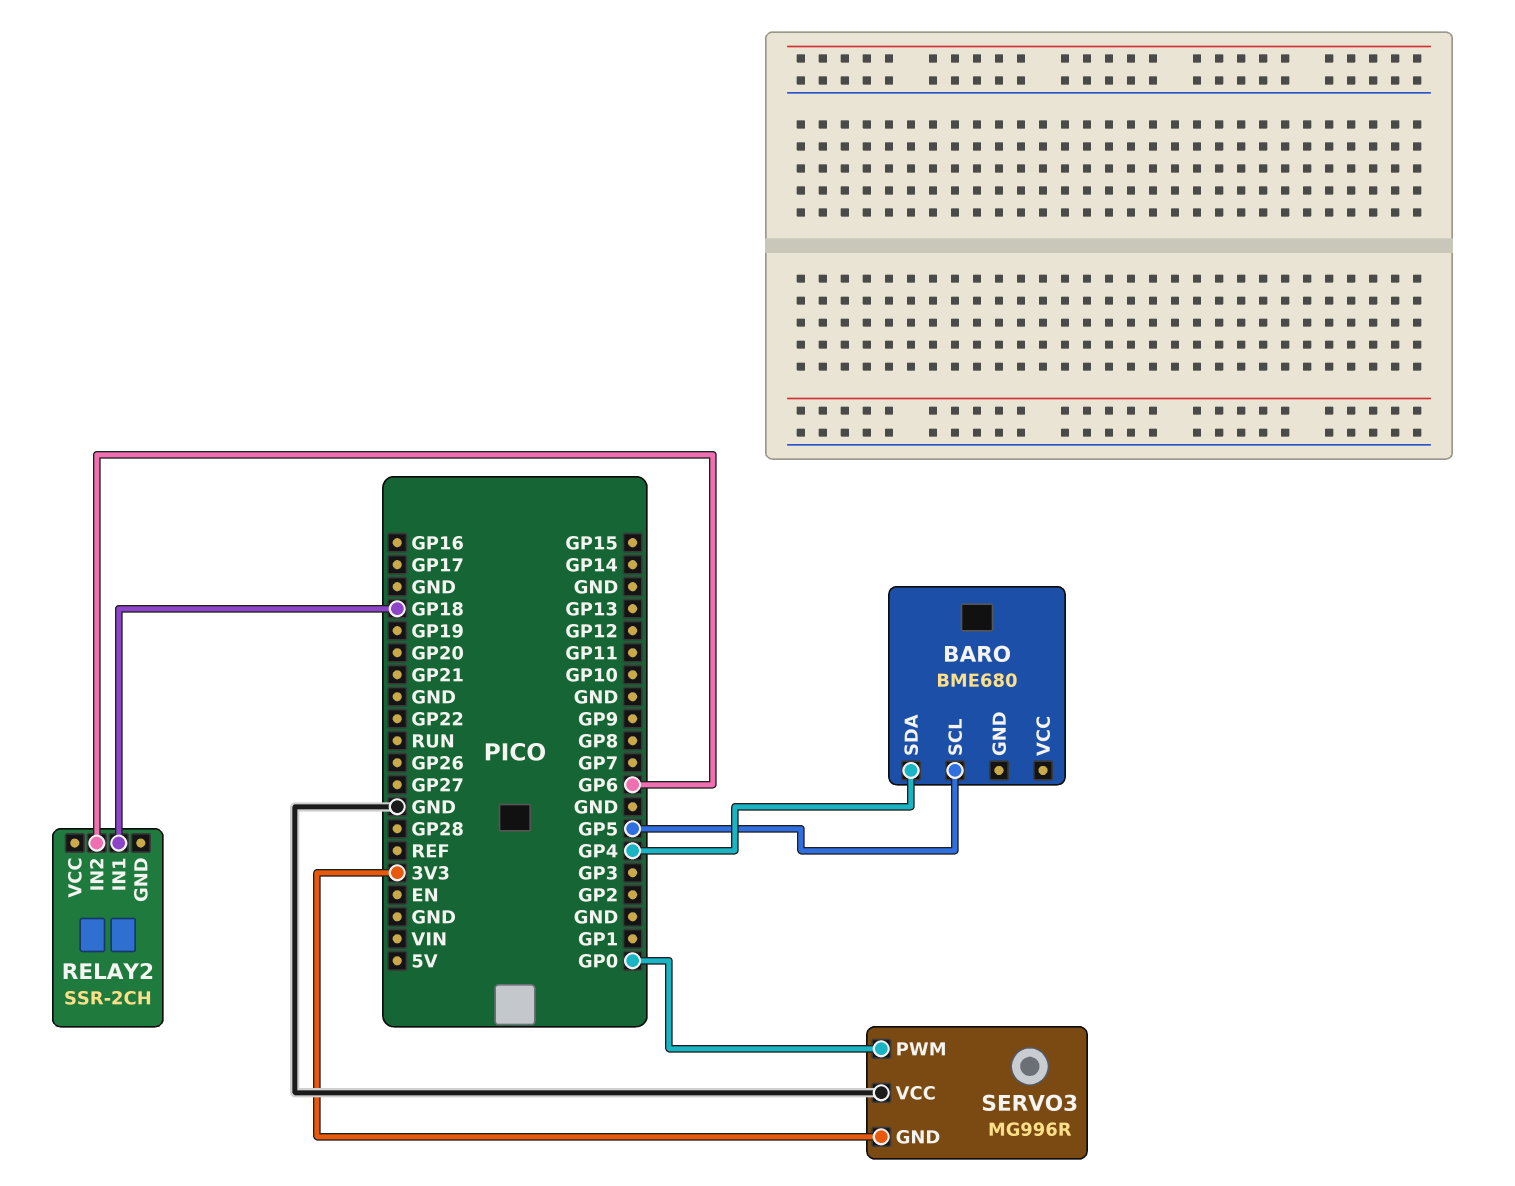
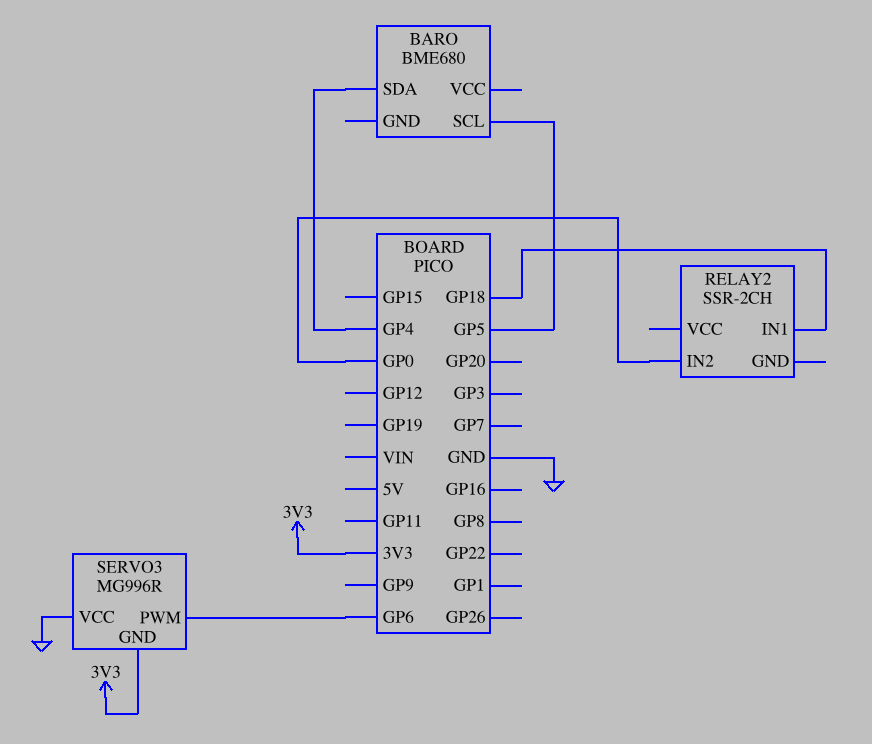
RELAY2 pin IN2: GP6 -> GP0
SERVO3 pin PWM: GP0 -> GP6

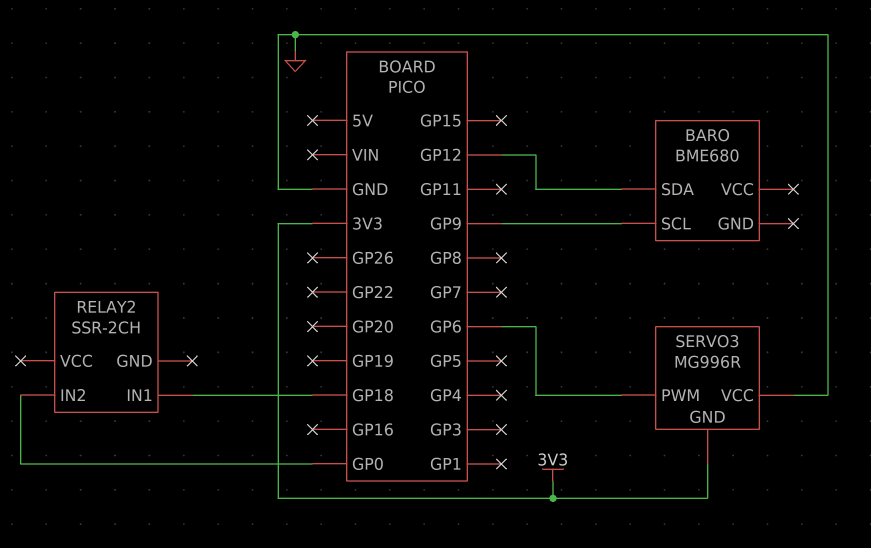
BARO pin SCL: GP5 -> GP9
BARO pin SDA: GP4 -> GP12

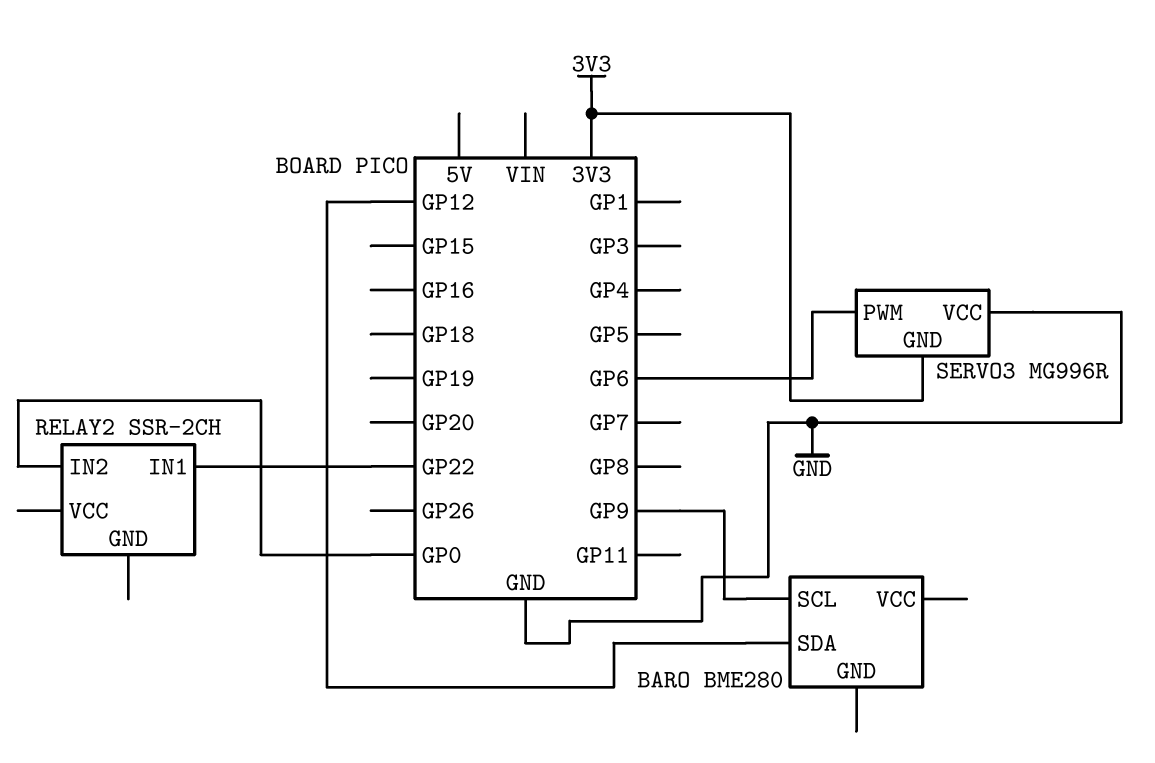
BARO: BME680 -> BME280
RELAY2 pin IN1: GP18 -> GP22

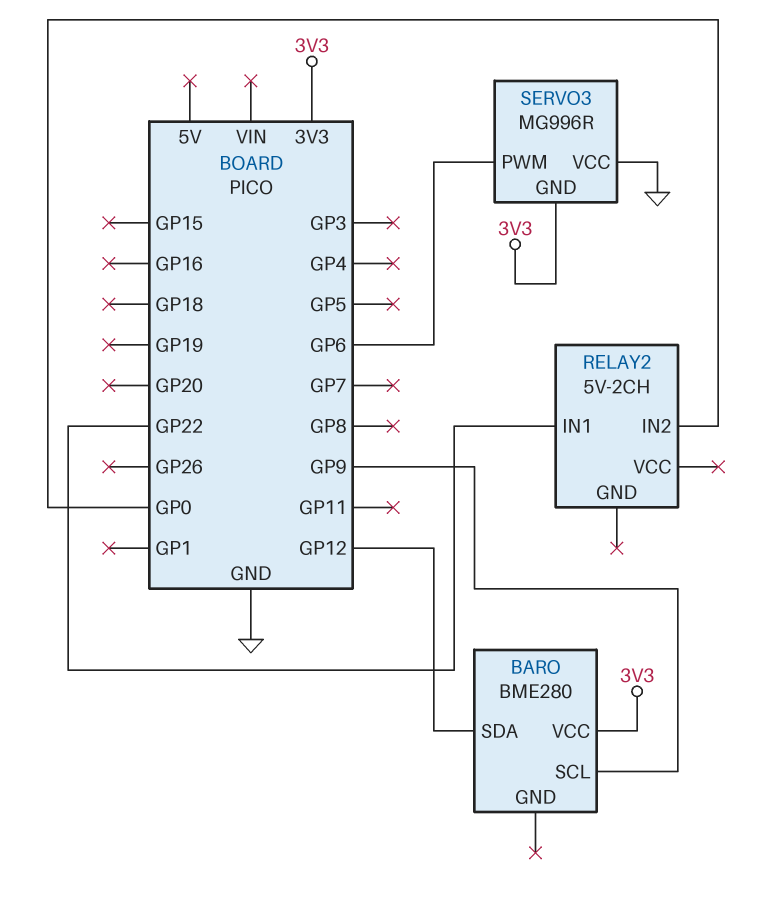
BARO pin VCC: none -> 3V3
RELAY2: SSR-2CH -> 5V-2CH

